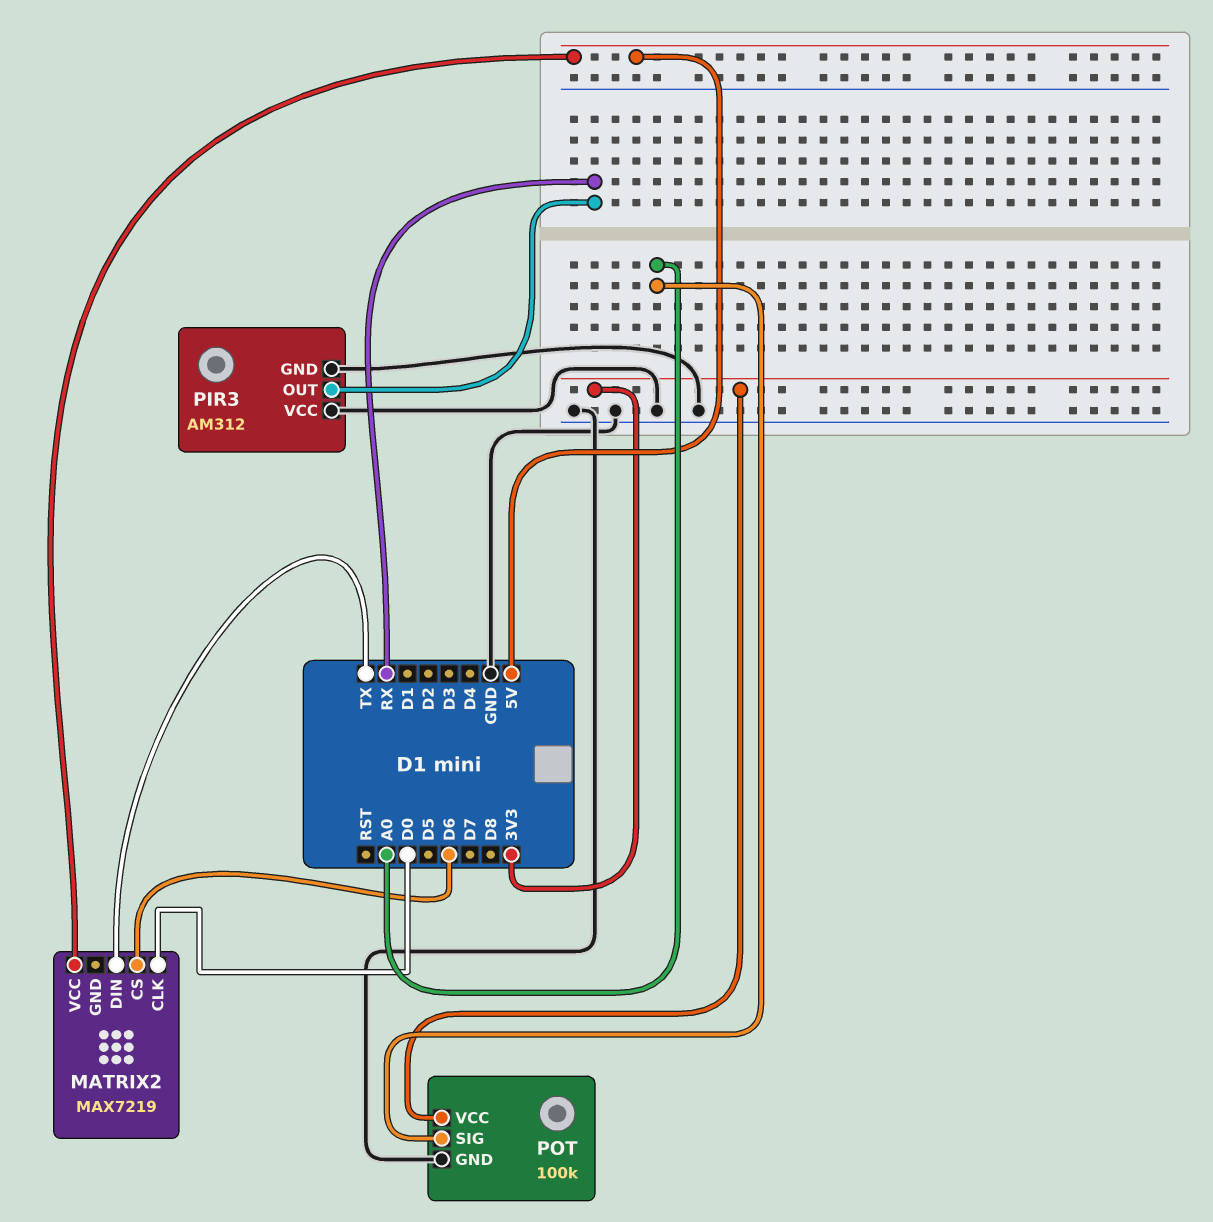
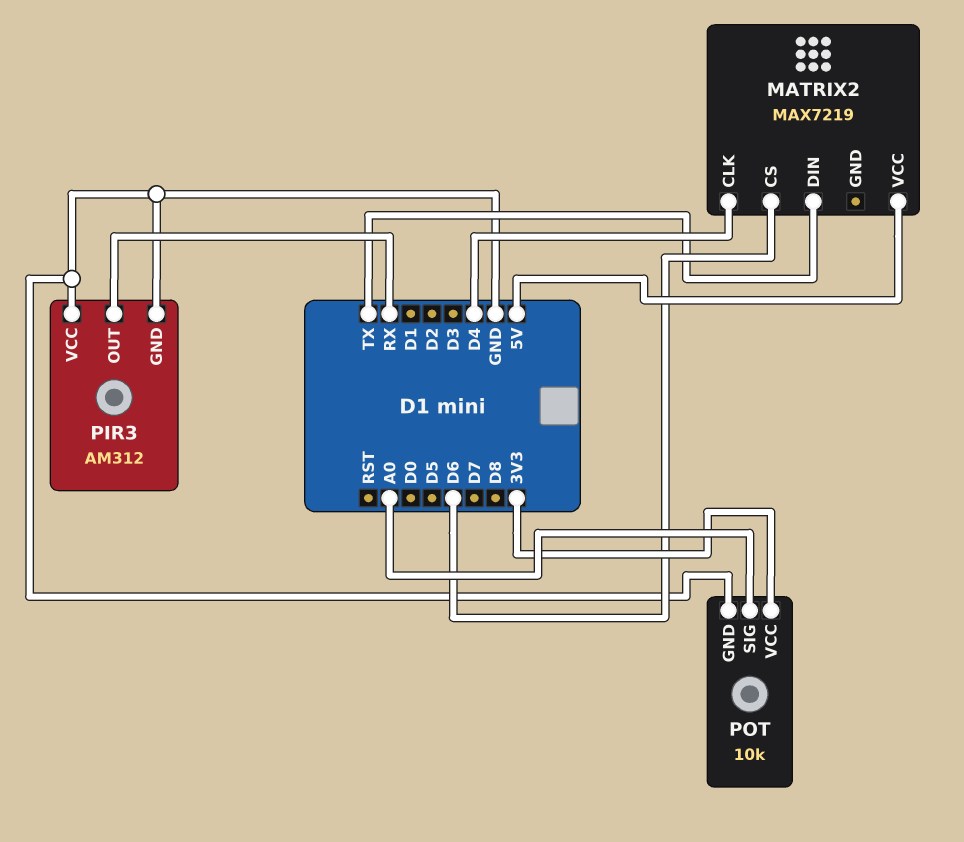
MATRIX2 pin CLK: D0 -> D4
POT: 100k -> 10k

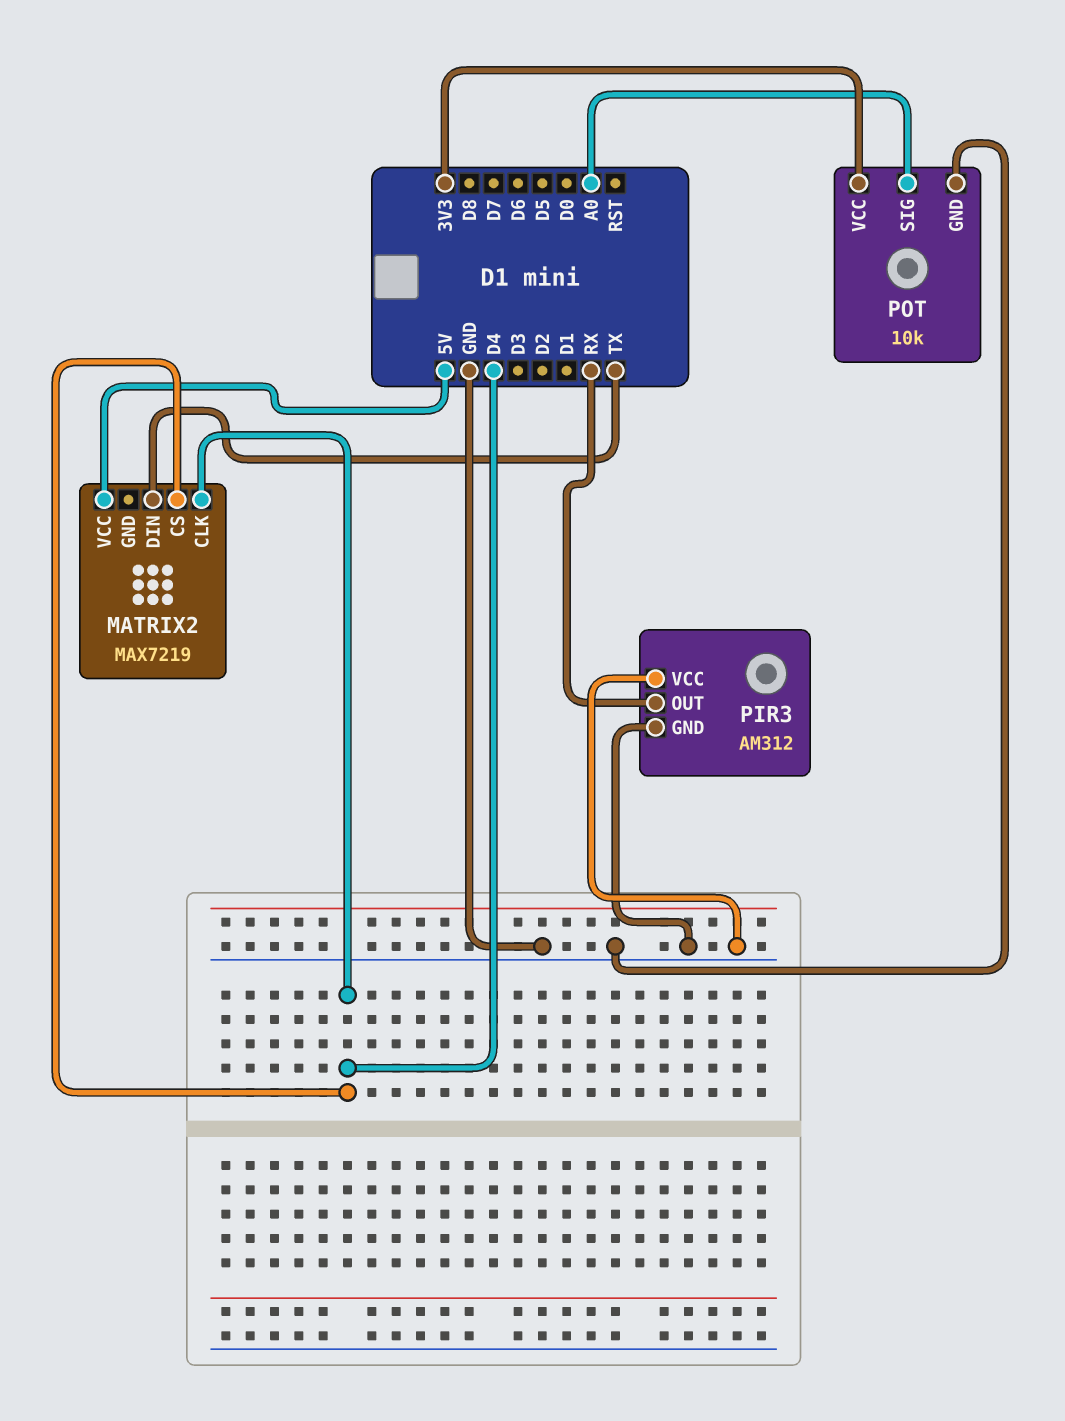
MATRIX2 pin CS: D6 -> D4

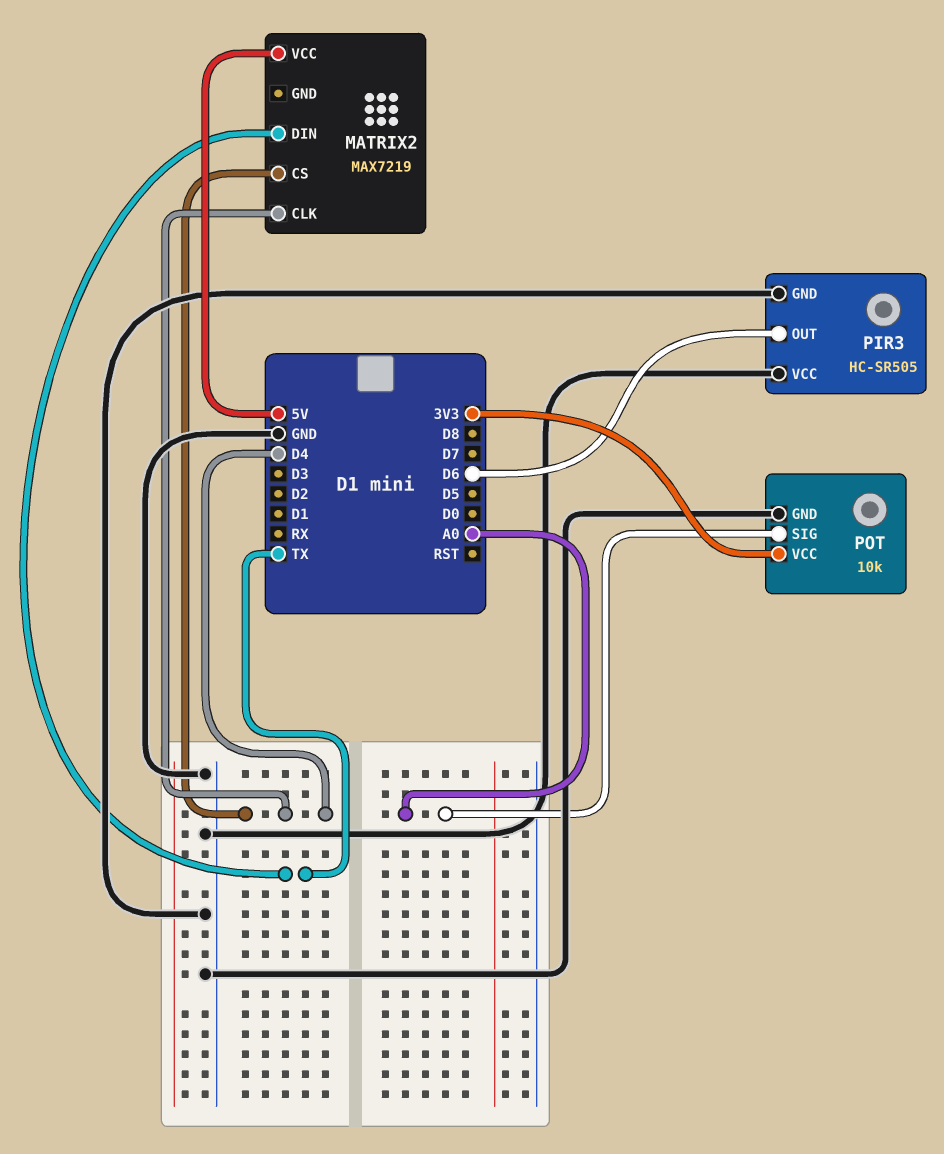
PIR3: AM312 -> HC-SR505
PIR3 pin OUT: RX -> D6

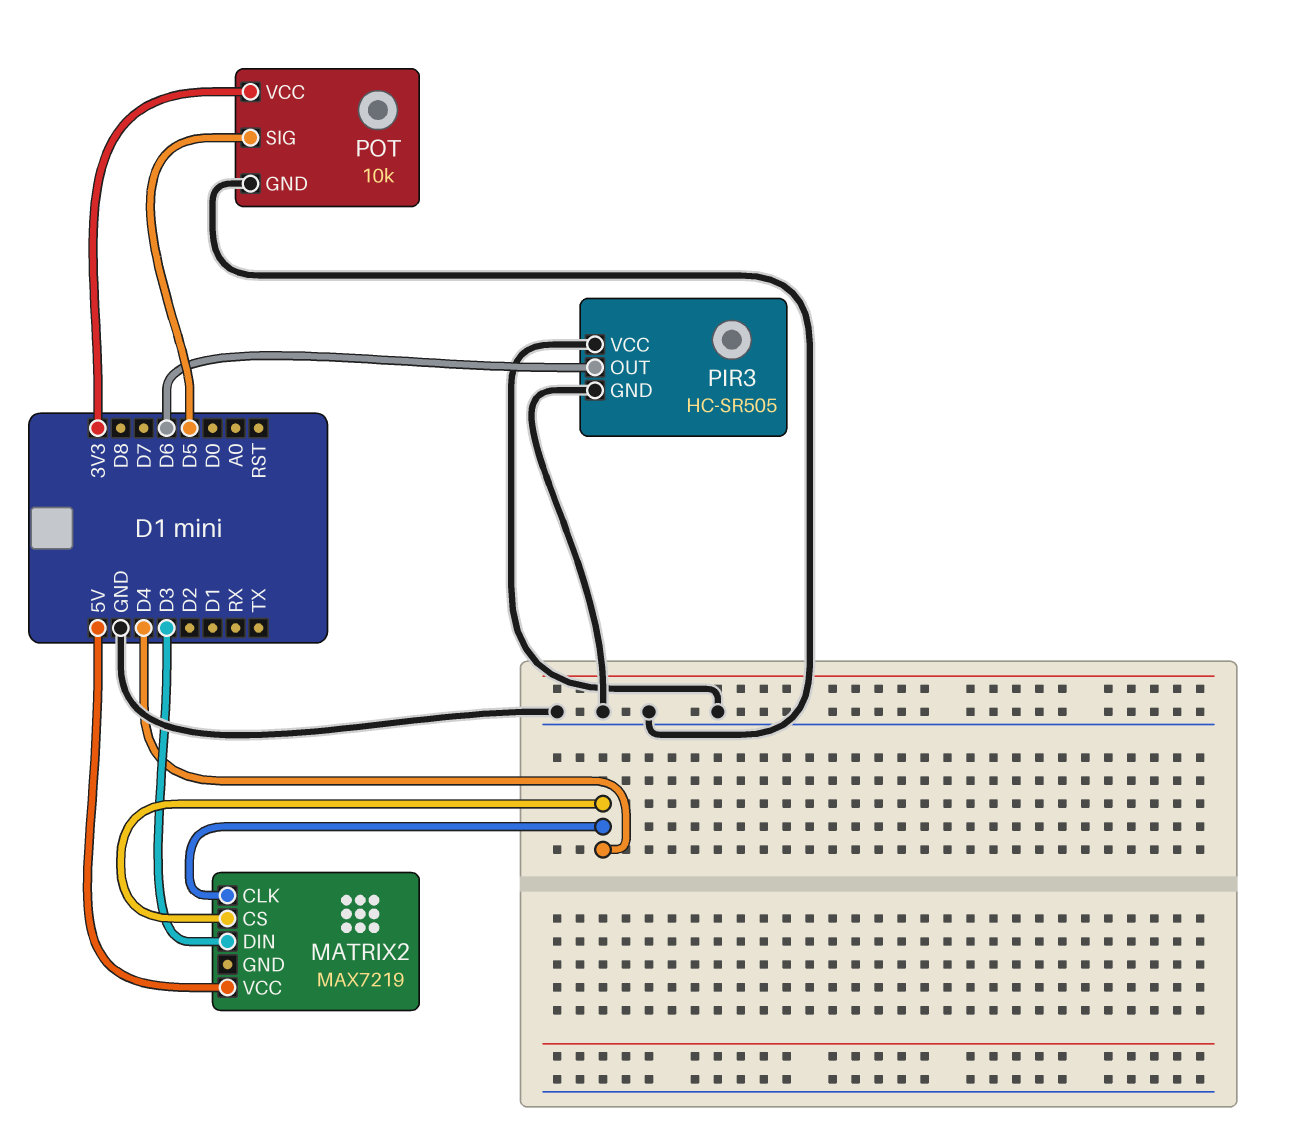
MATRIX2 pin DIN: TX -> D3
POT pin SIG: A0 -> D5

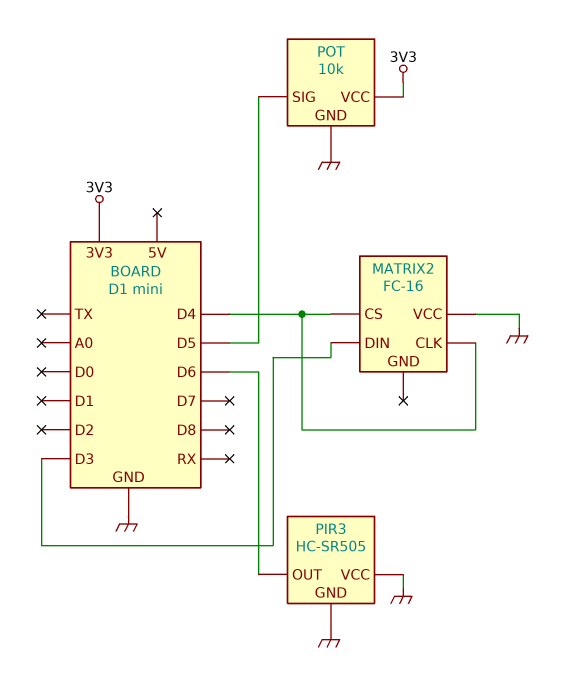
MATRIX2: MAX7219 -> FC-16
MATRIX2 pin VCC: 5V -> GND

